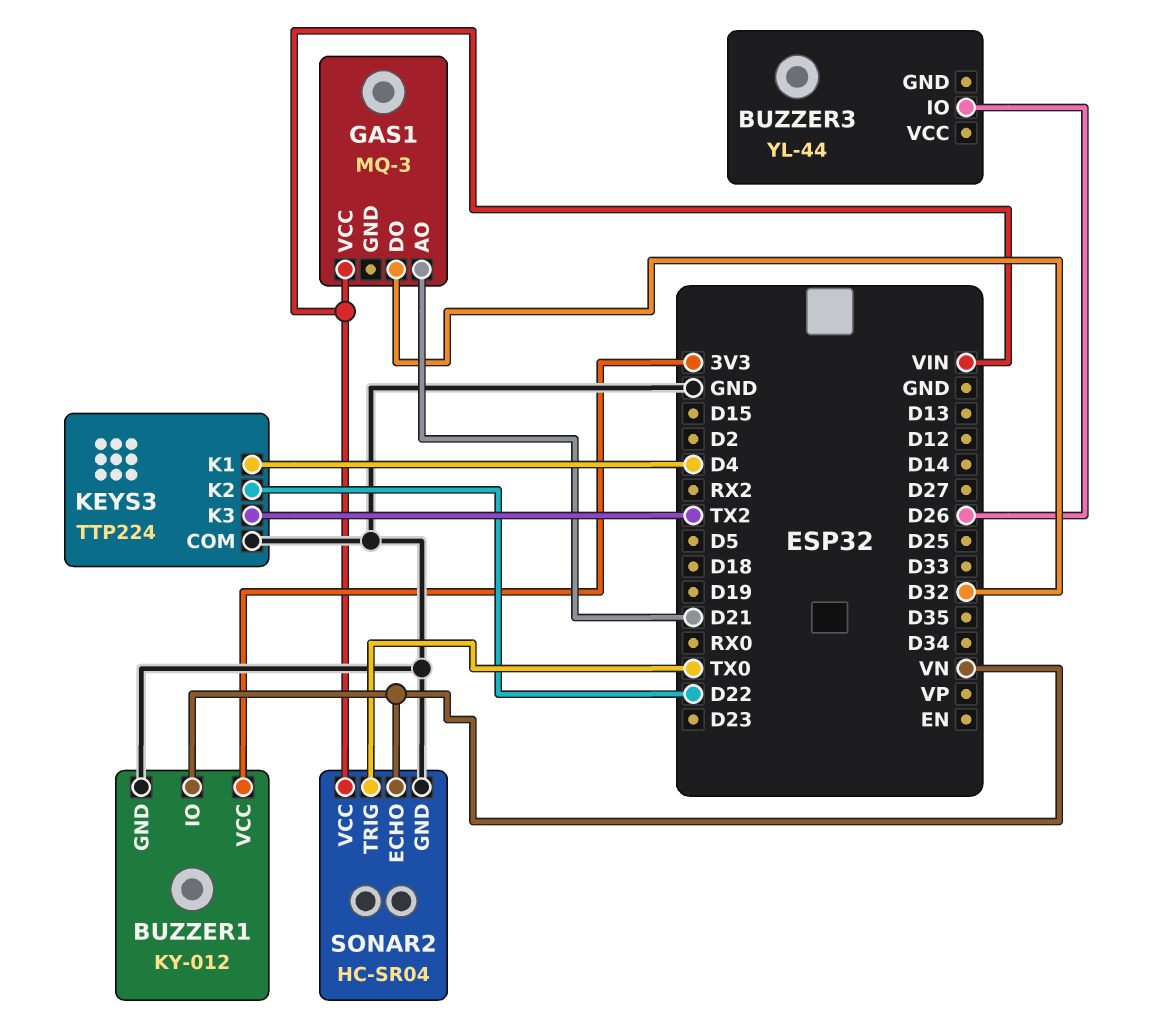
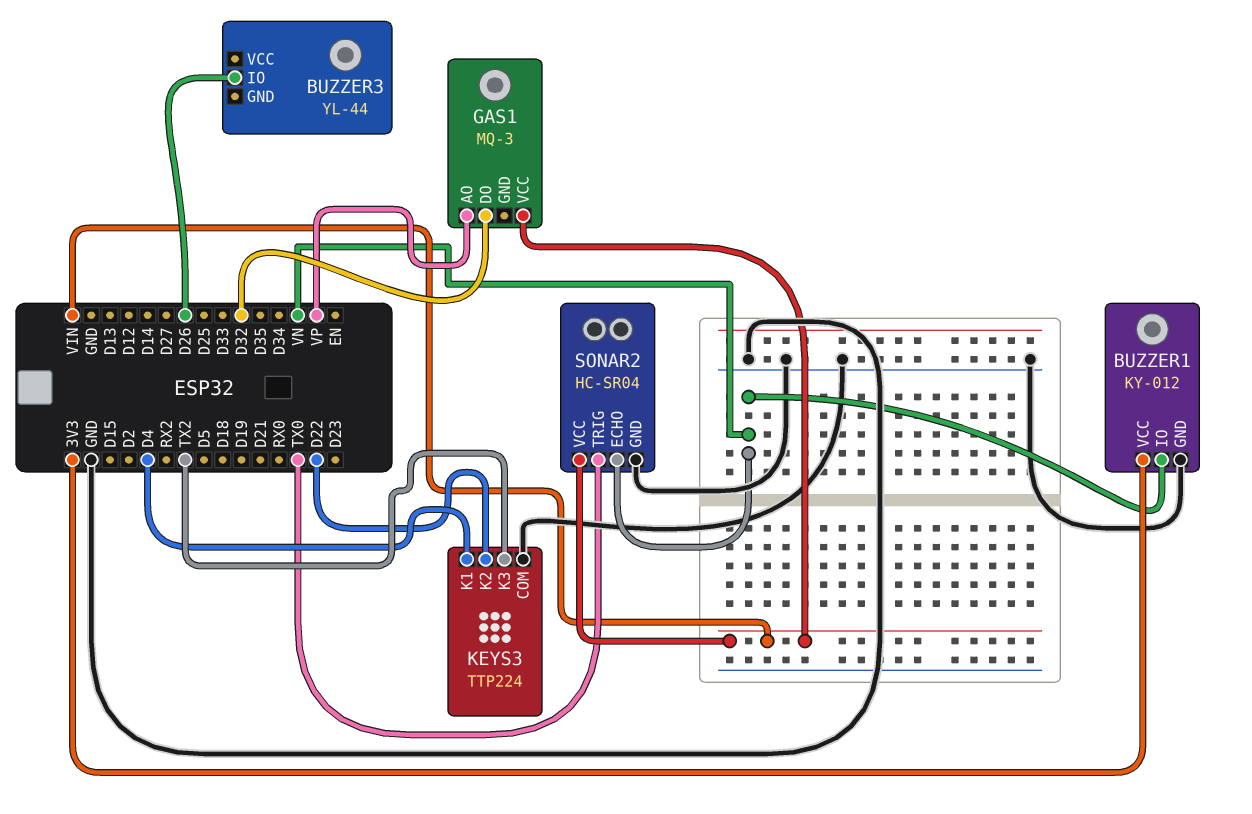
GAS1 pin AO: D21 -> VP

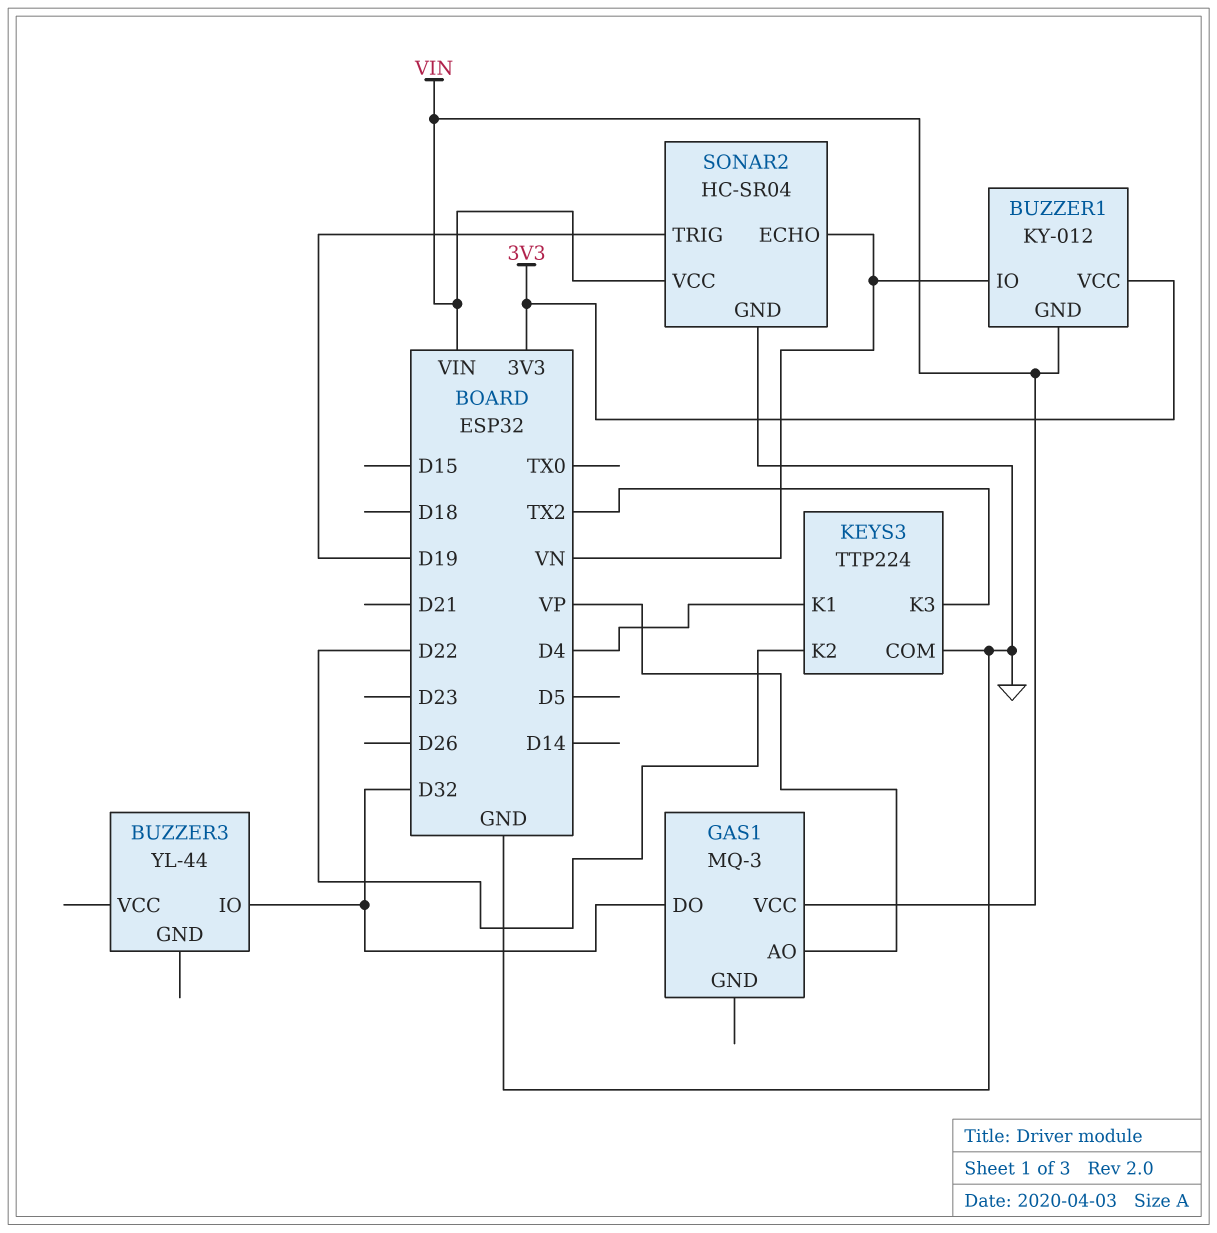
BUZZER1 pin GND: GND -> VIN
BUZZER3 pin IO: D26 -> D32
SONAR2 pin TRIG: TX0 -> D19

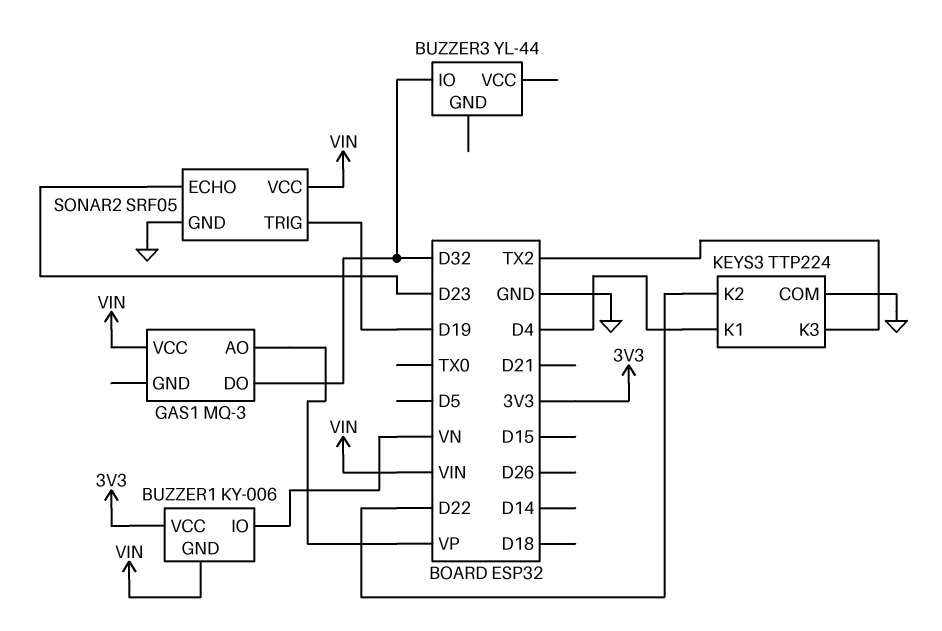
BUZZER1: KY-012 -> KY-006
SONAR2: HC-SR04 -> SRF05
SONAR2 pin ECHO: VN -> D23

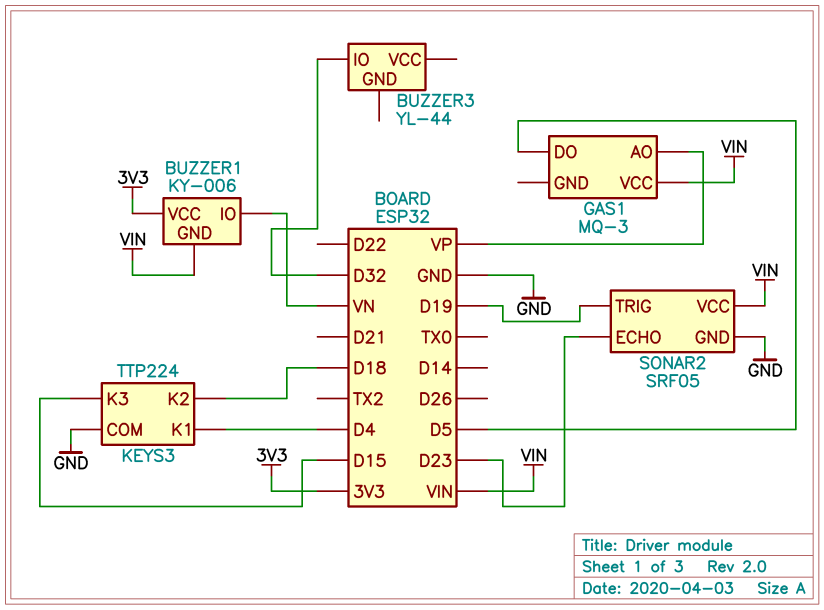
GAS1 pin DO: D32 -> D5
KEYS3 pin K2: D22 -> D18
KEYS3 pin K3: TX2 -> D15

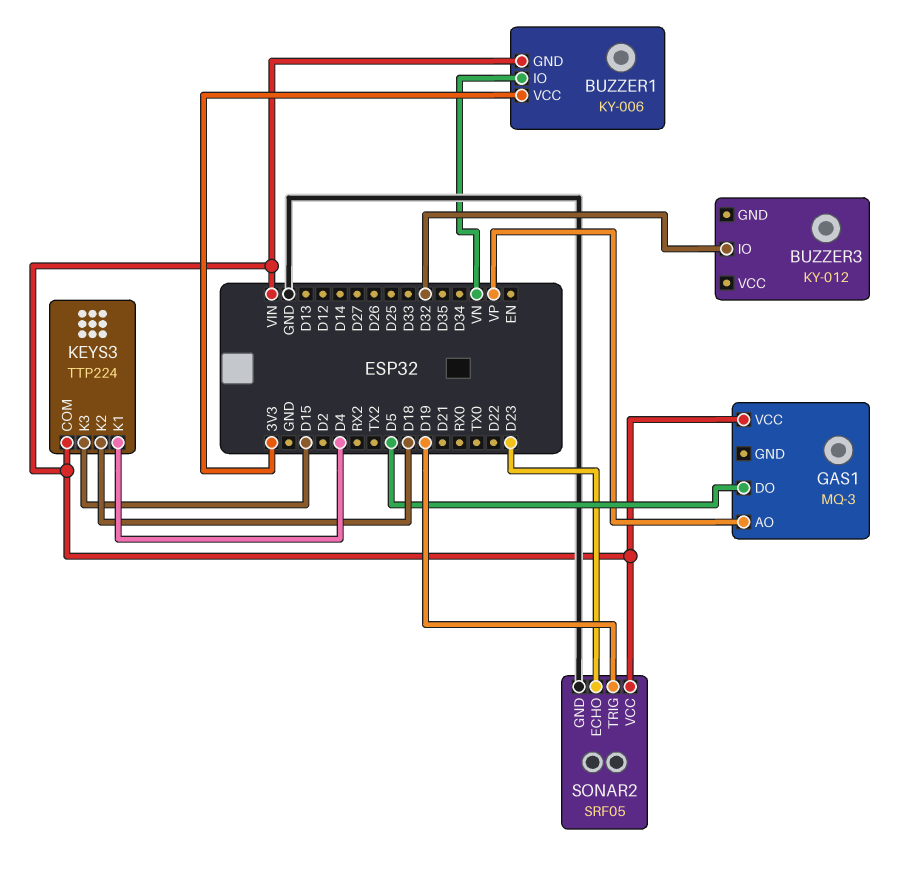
BUZZER3: YL-44 -> KY-012
KEYS3 pin COM: GND -> VIN

